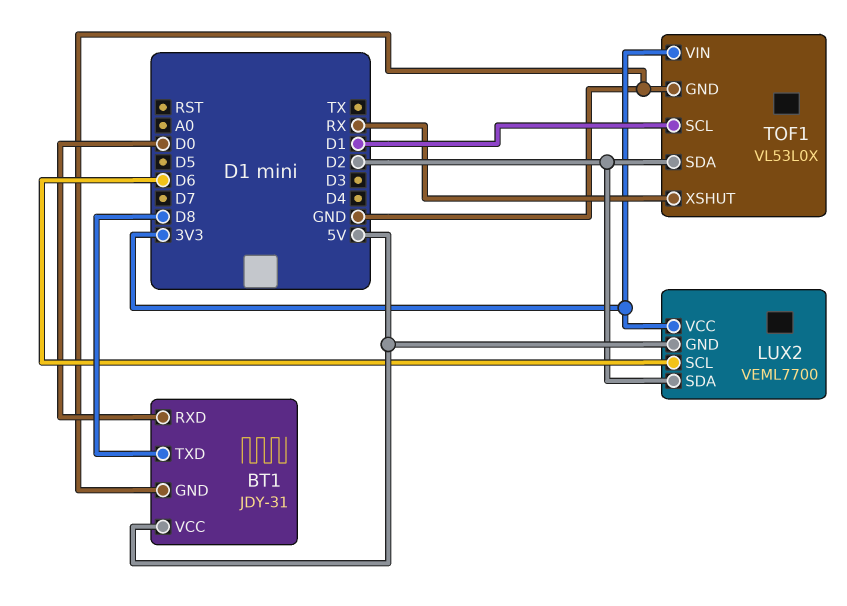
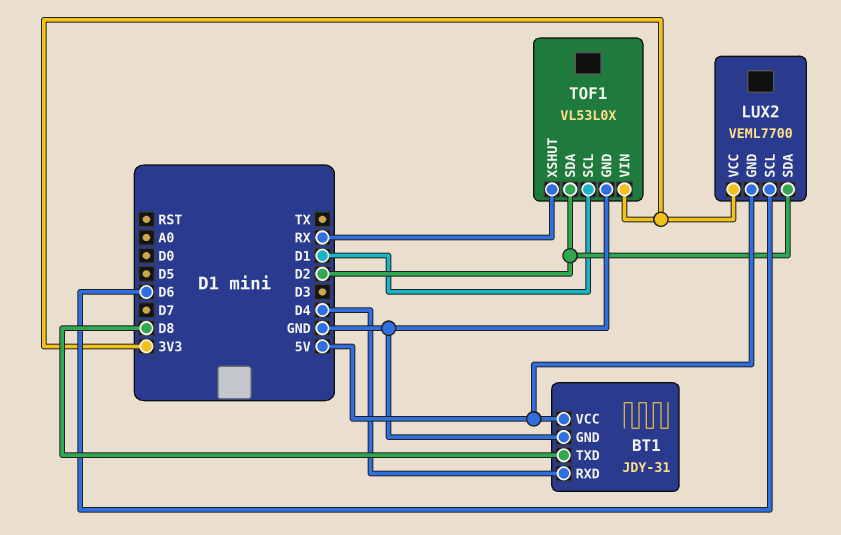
BT1 pin RXD: D0 -> D4

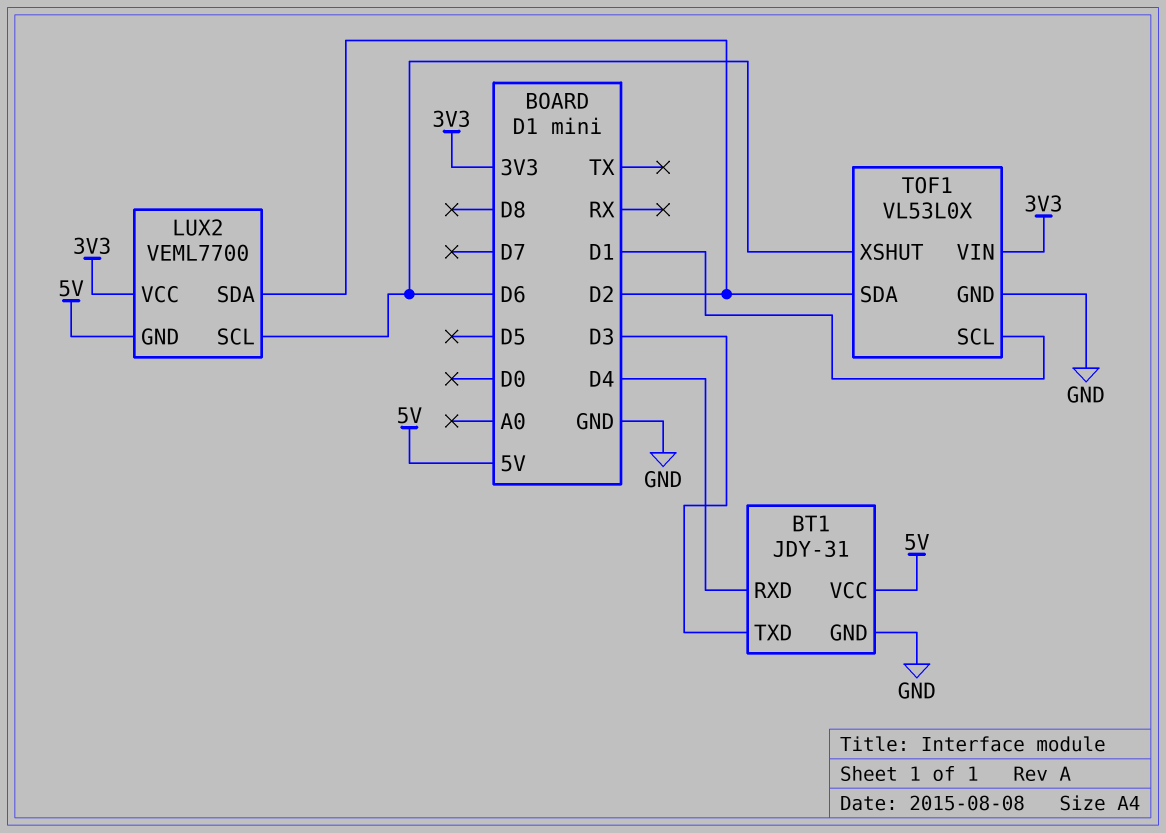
BT1 pin TXD: D8 -> D3
TOF1 pin XSHUT: RX -> D6

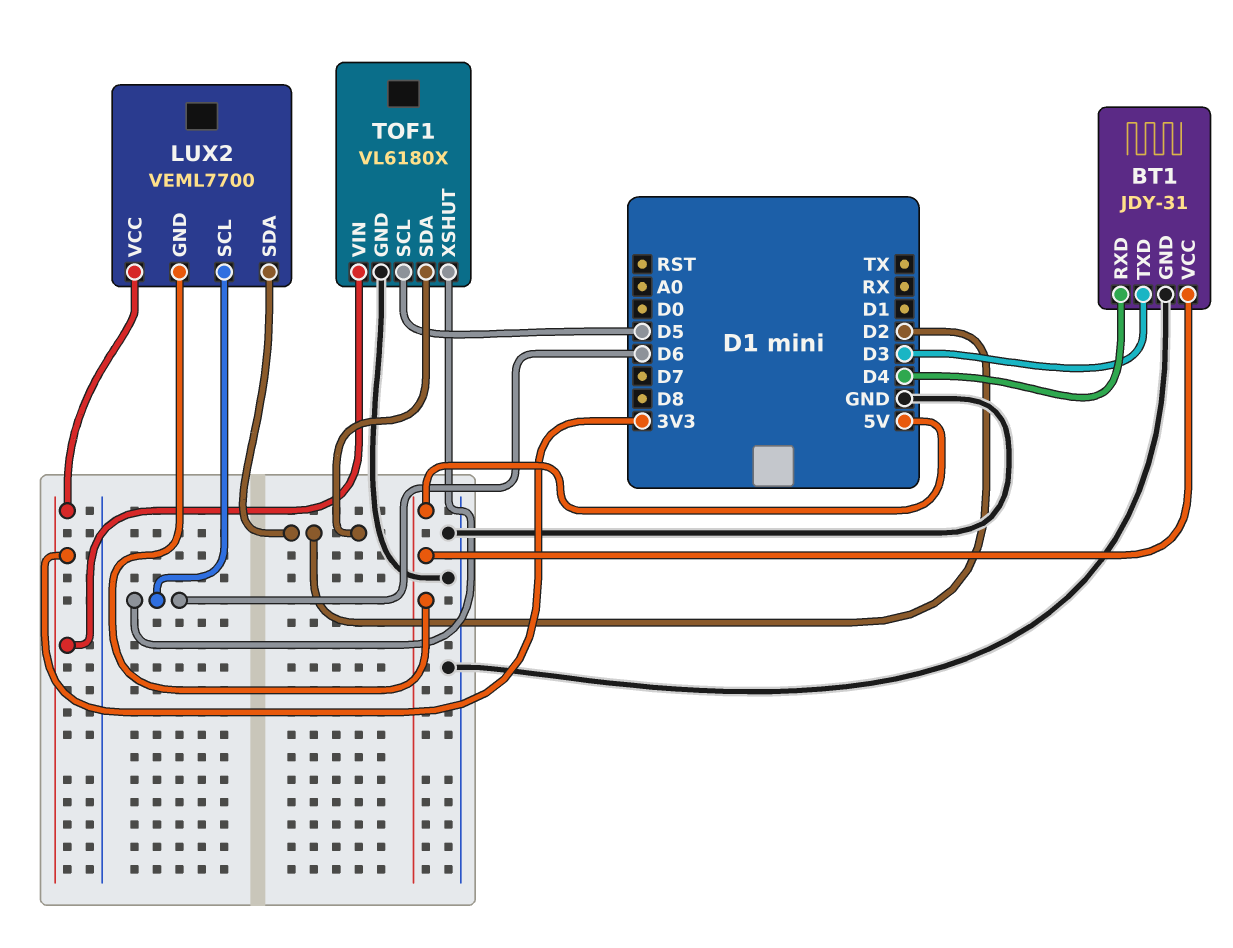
TOF1: VL53L0X -> VL6180X
TOF1 pin SCL: D1 -> D5

